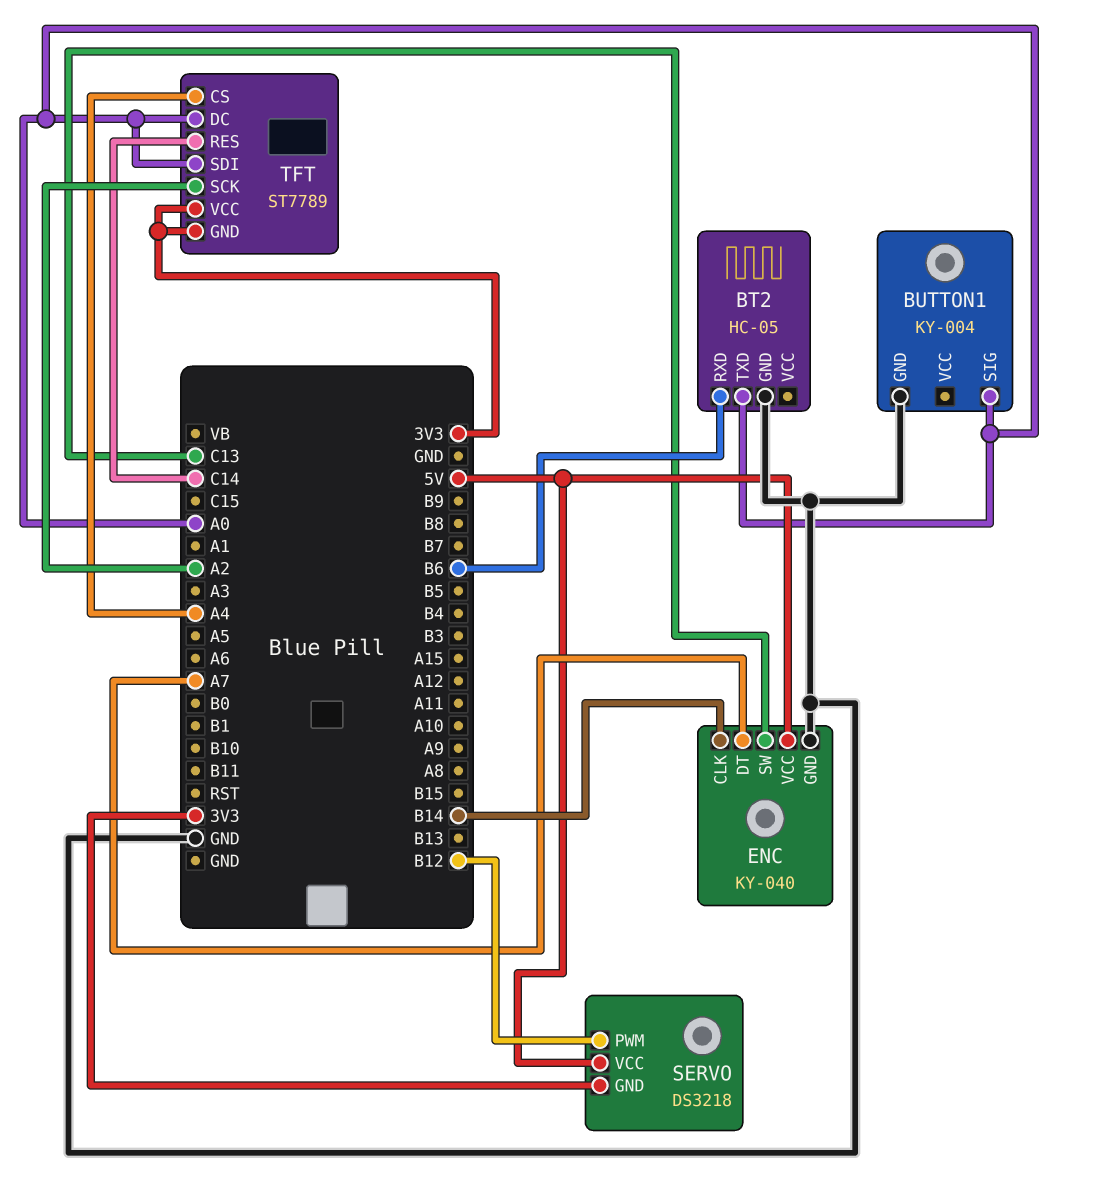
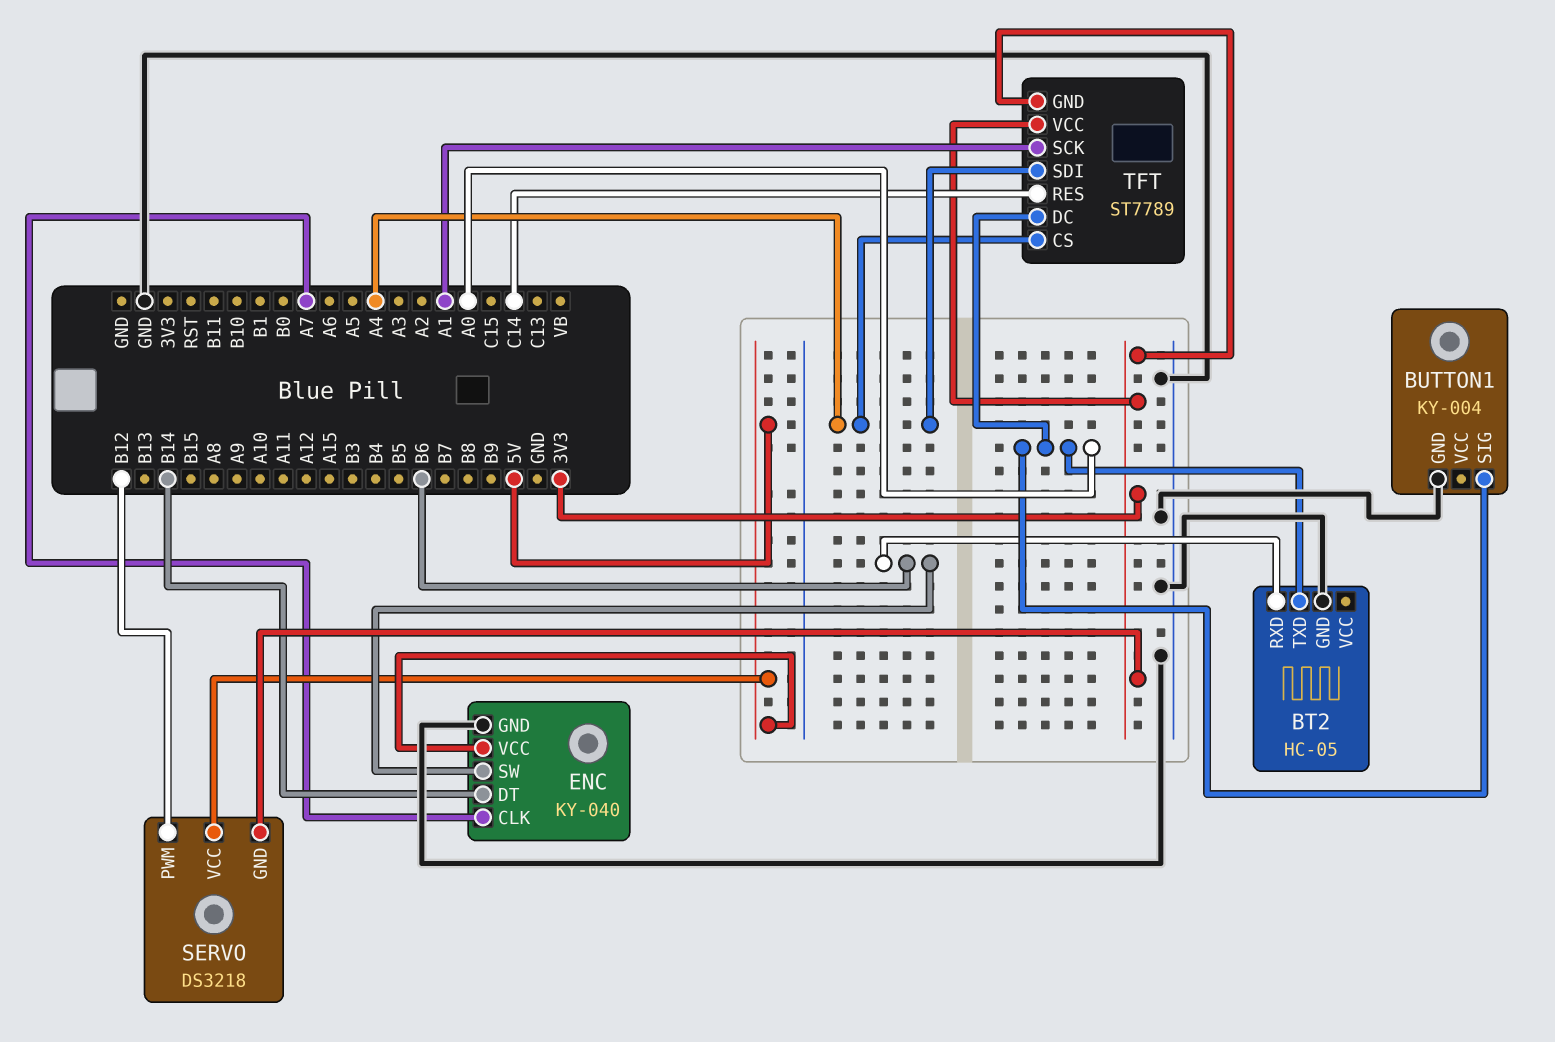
ENC pin CLK: B14 -> A7
ENC pin DT: A7 -> B14
ENC pin SW: C13 -> B6
TFT pin SCK: A2 -> A1
TFT pin SDI: A0 -> A4

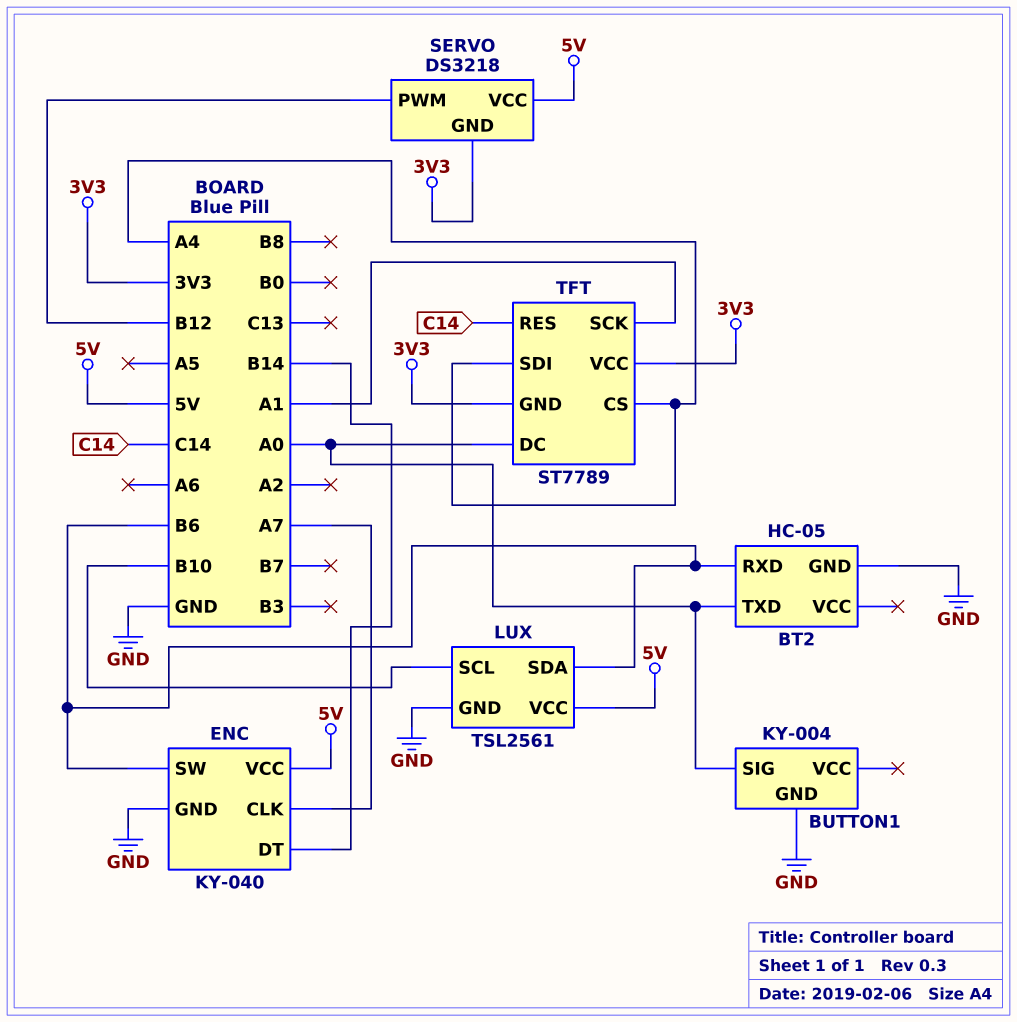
LUX: none -> TSL2561
LUX pin GND: none -> GND
LUX pin SCL: none -> B10
LUX pin SDA: none -> B6
LUX pin VCC: none -> 5V

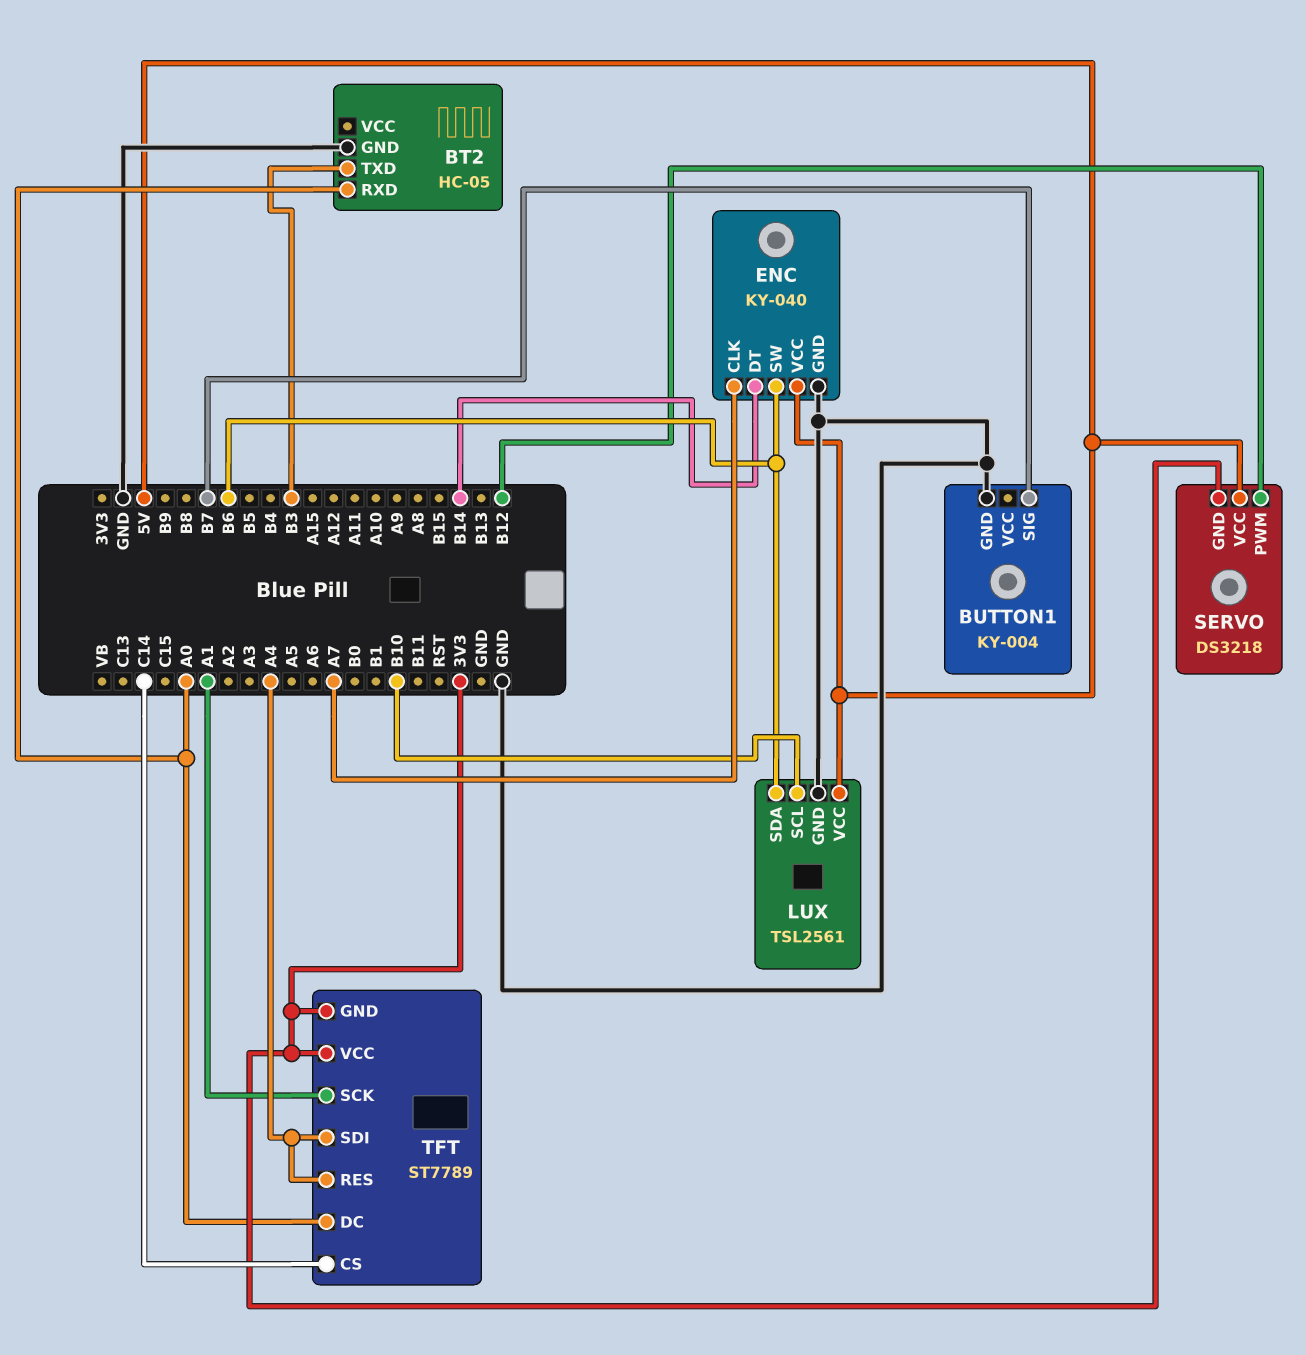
BT2 pin RXD: B6 -> A0
BT2 pin TXD: A0 -> B3
BUTTON1 pin SIG: A0 -> B7
TFT pin CS: A4 -> C14
TFT pin RES: C14 -> A4

